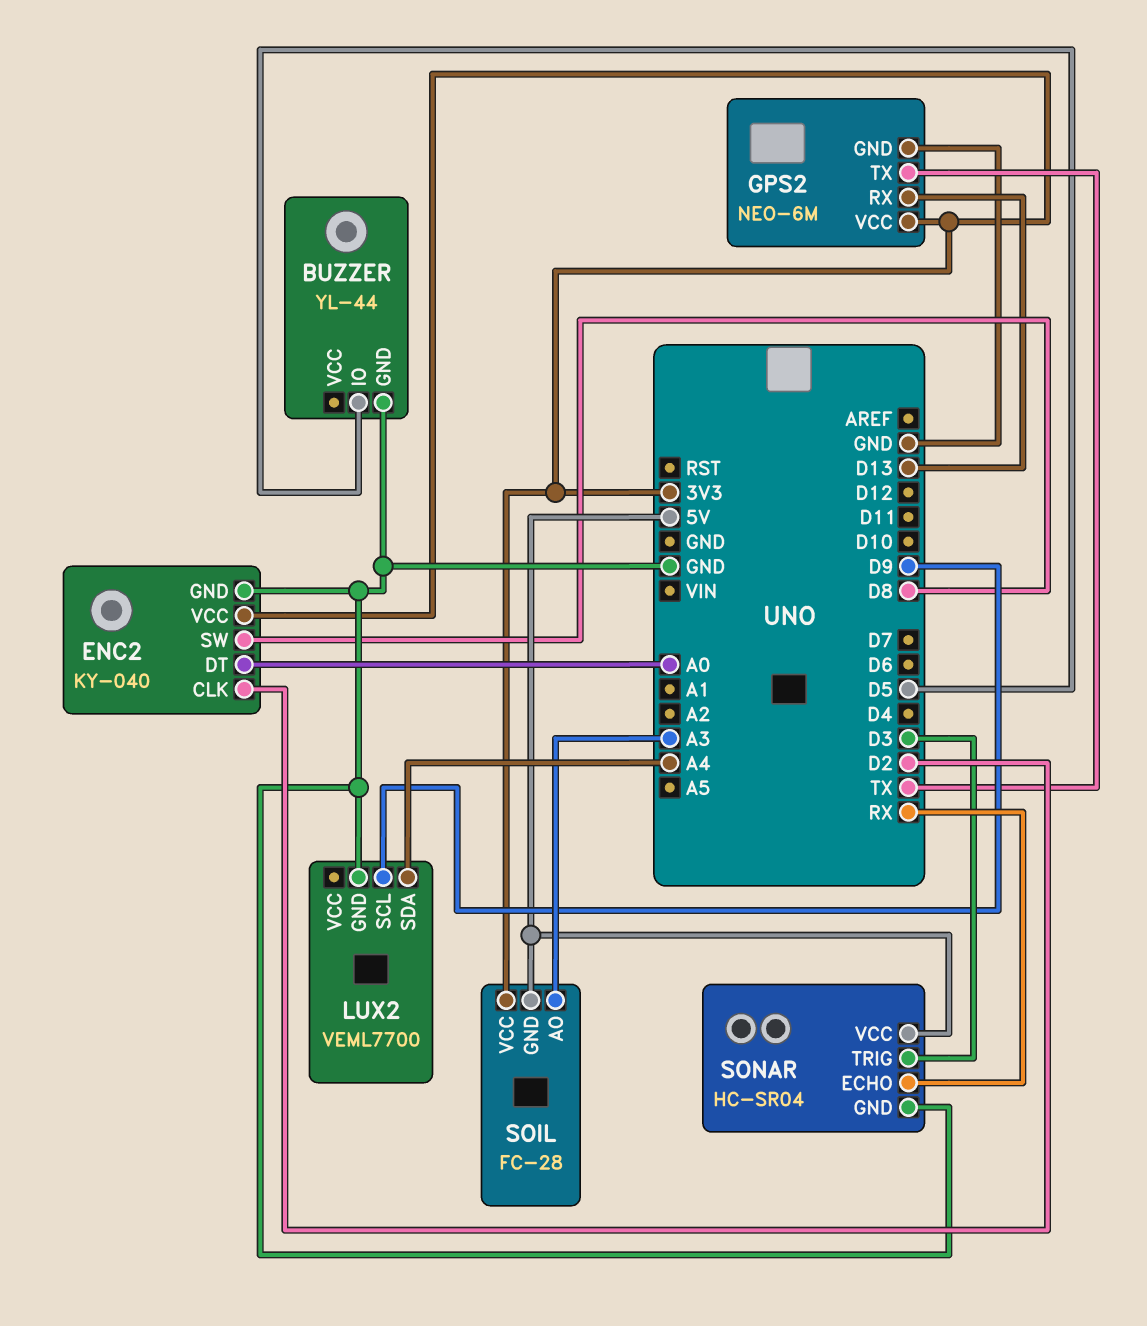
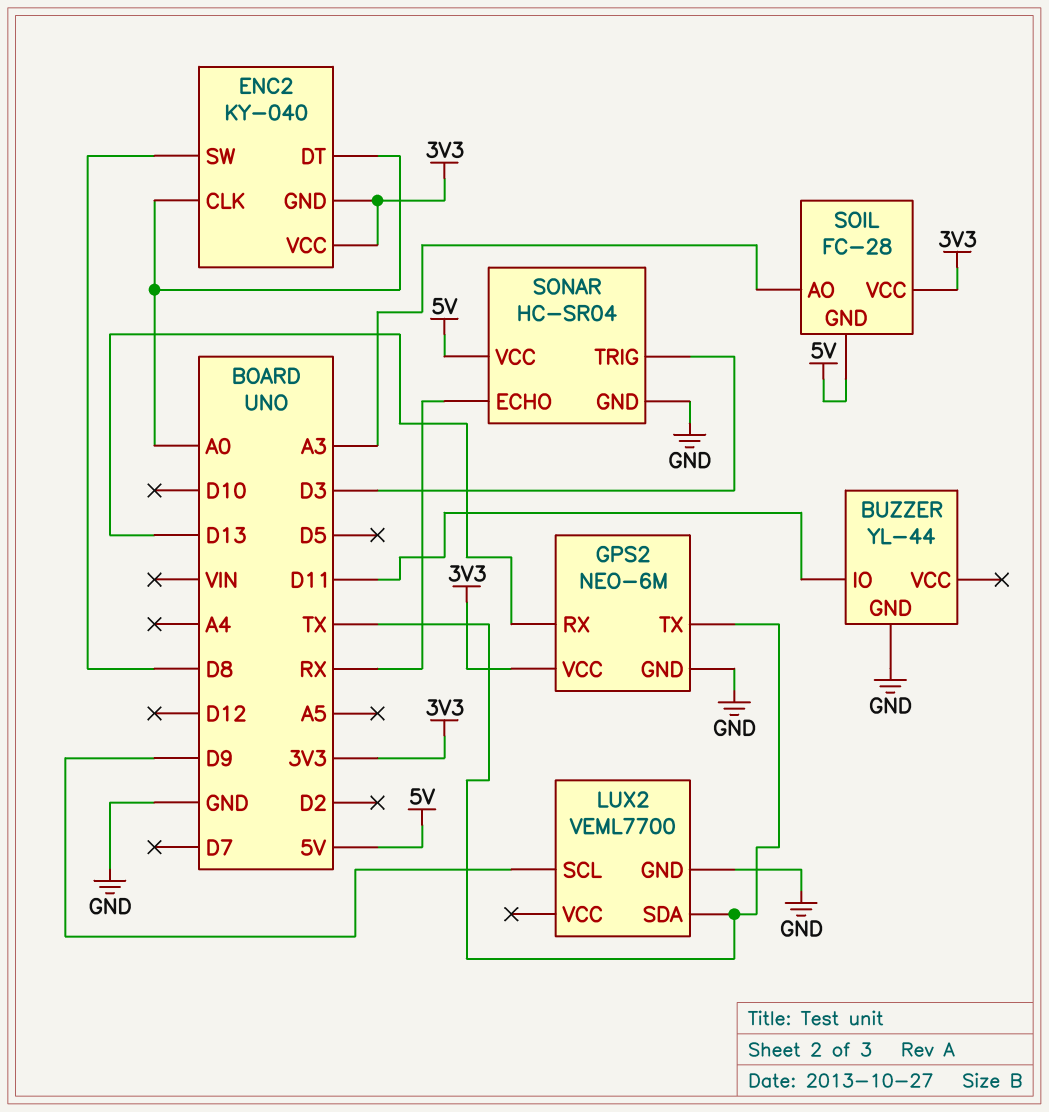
BUZZER pin IO: D5 -> D11
ENC2 pin CLK: D2 -> A0
ENC2 pin GND: GND -> 3V3
LUX2 pin SDA: A4 -> TX

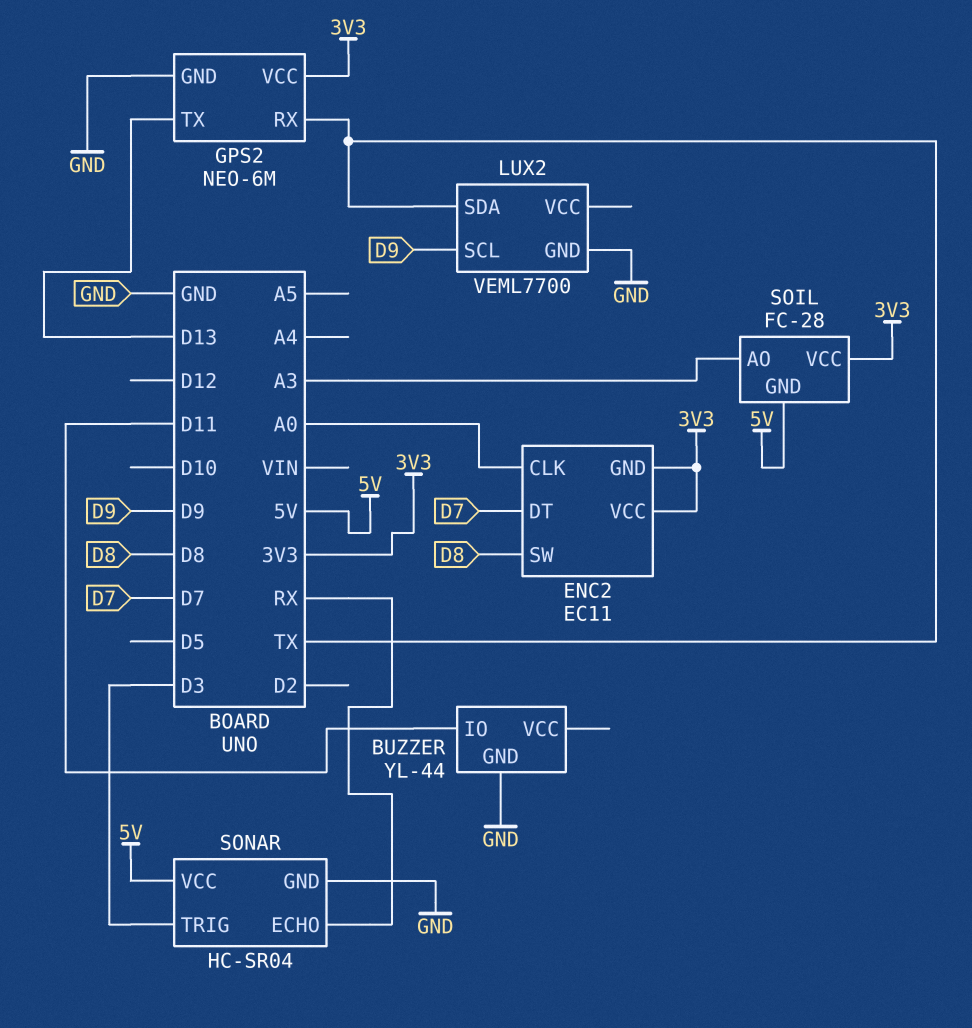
ENC2: KY-040 -> EC11
ENC2 pin DT: A0 -> D7
GPS2 pin RX: D13 -> TX
GPS2 pin TX: TX -> D13

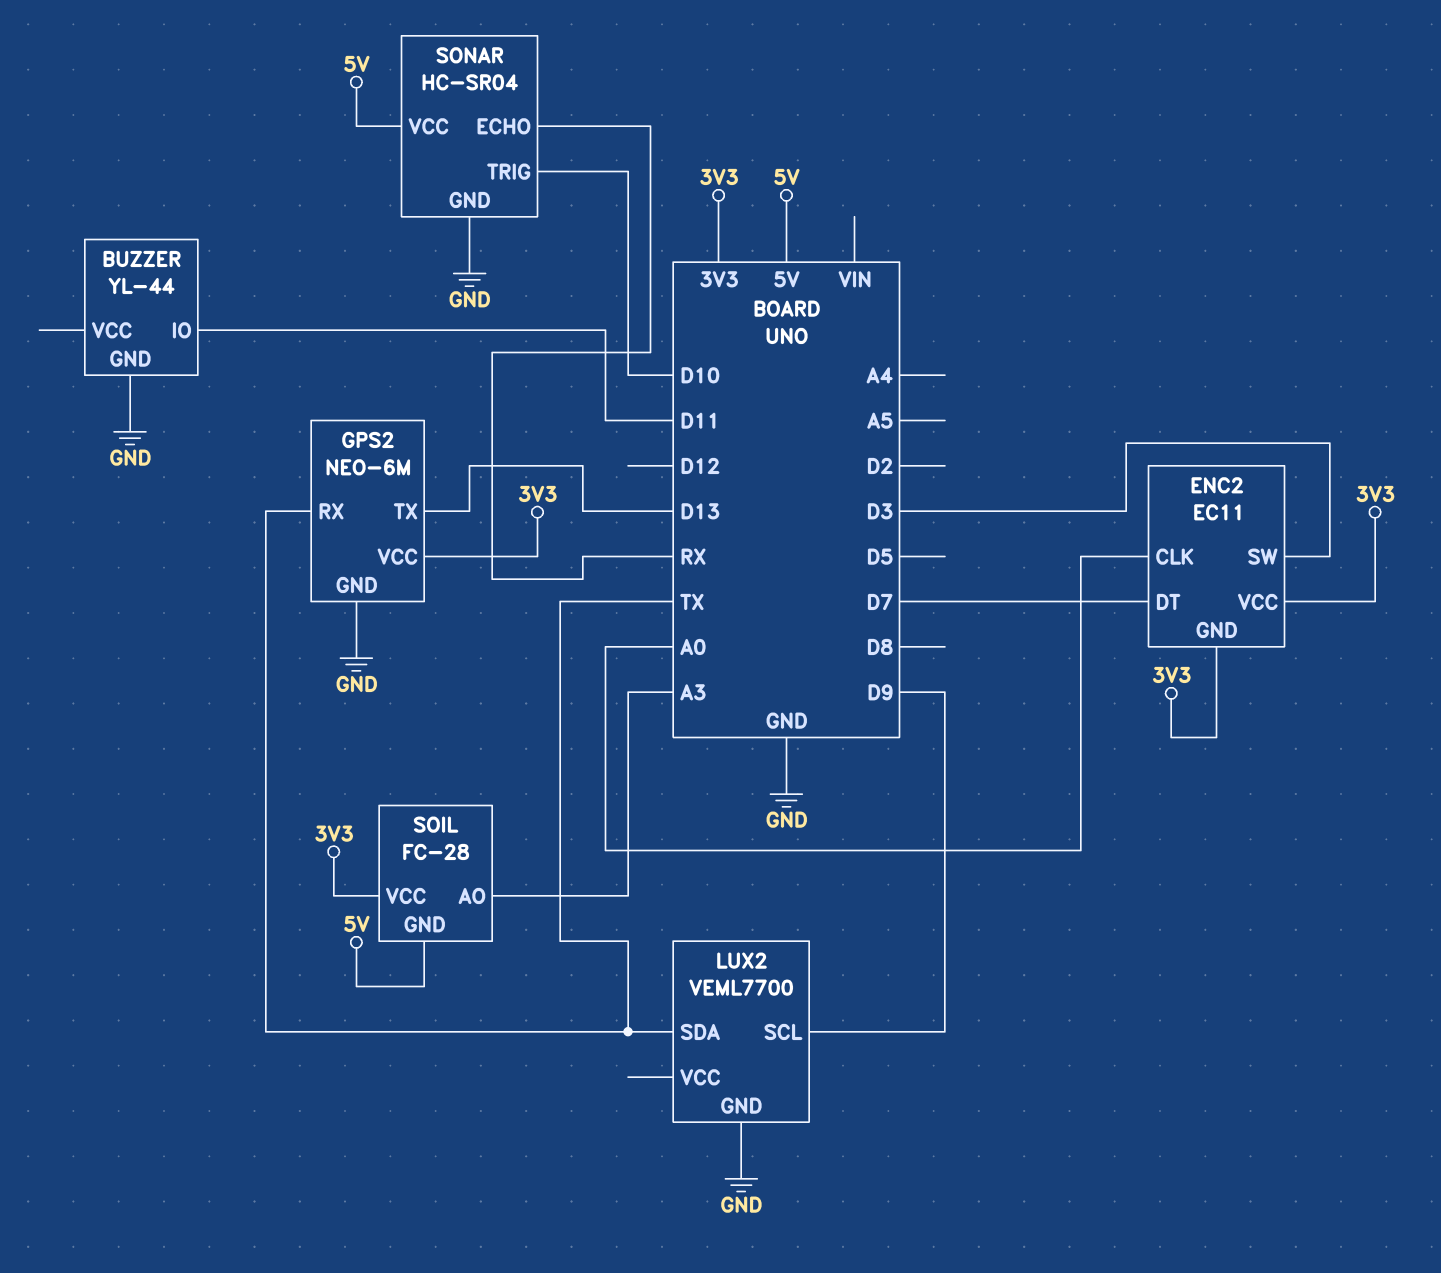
ENC2 pin SW: D8 -> D3
SONAR pin TRIG: D3 -> D10

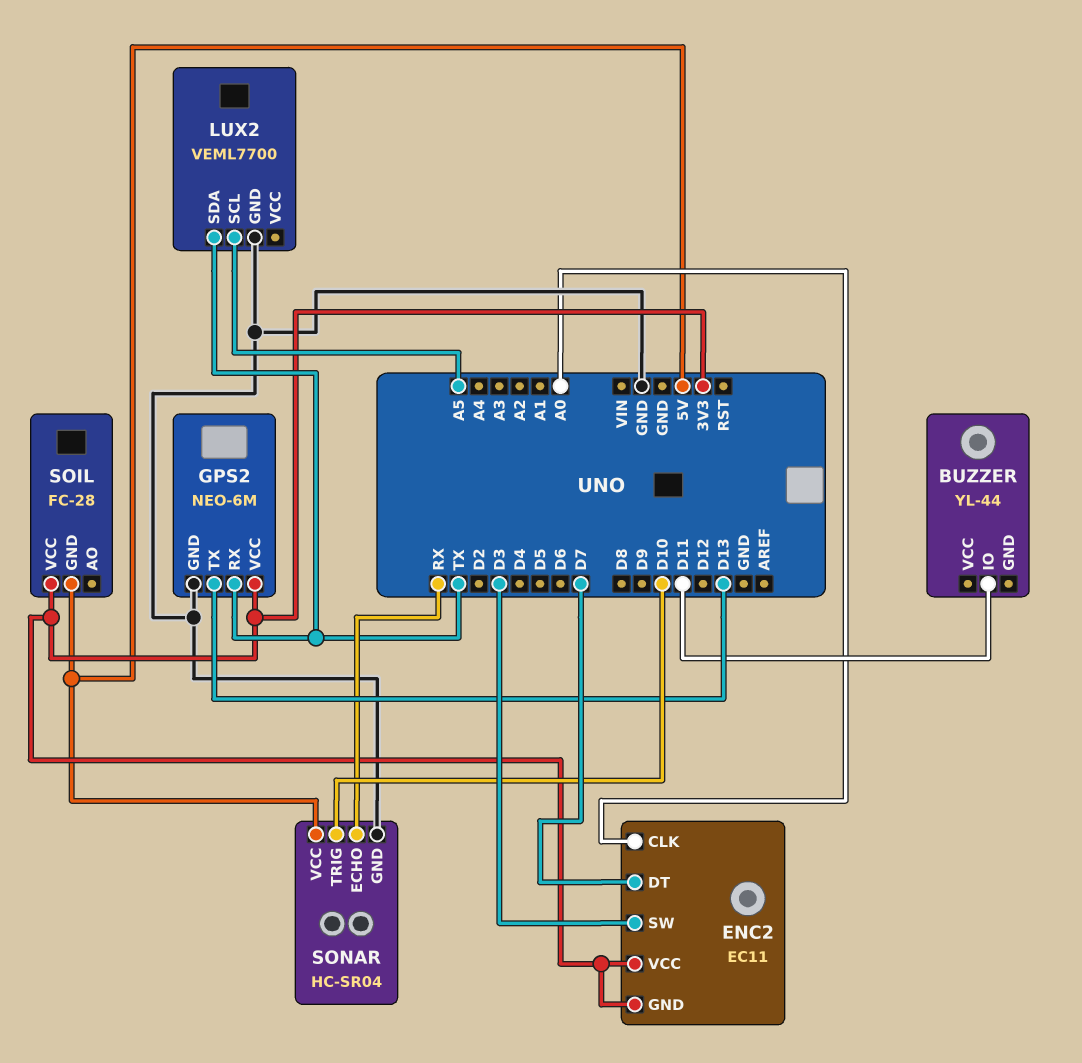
BUZZER pin GND: GND -> none
LUX2 pin SCL: D9 -> A5
SOIL pin AO: A3 -> none

